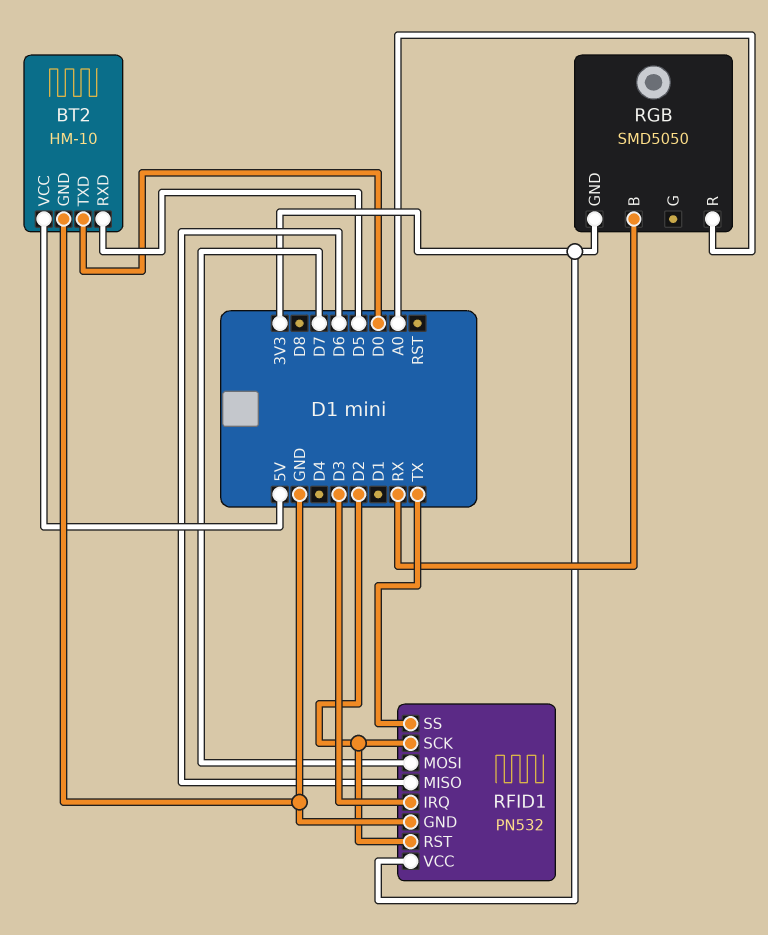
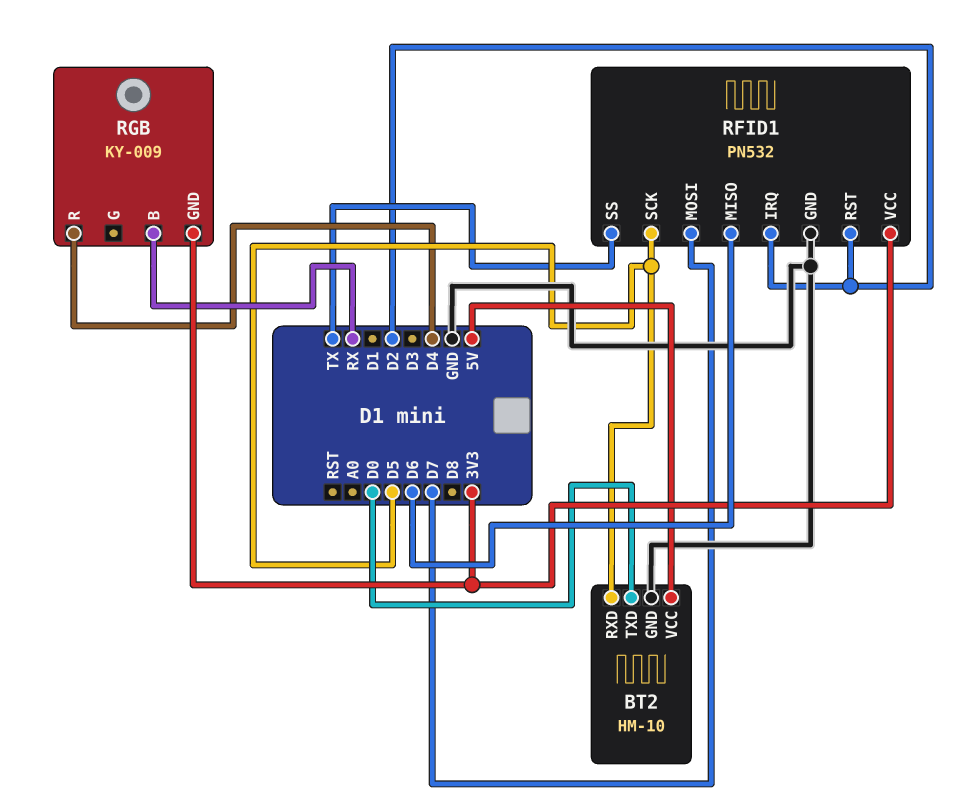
RFID1 pin IRQ: D3 -> D2
RFID1 pin SCK: D2 -> D5
RGB: SMD5050 -> KY-009
RGB pin R: A0 -> D4

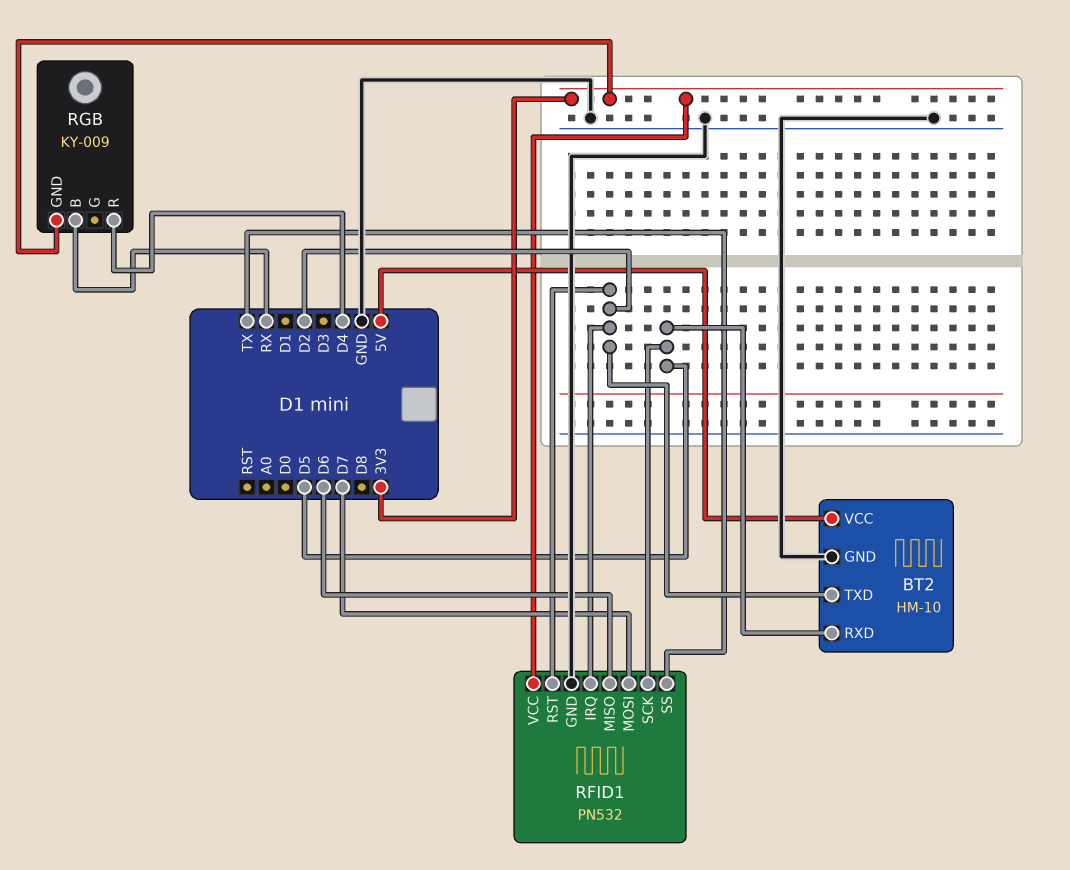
BT2 pin TXD: D0 -> D2

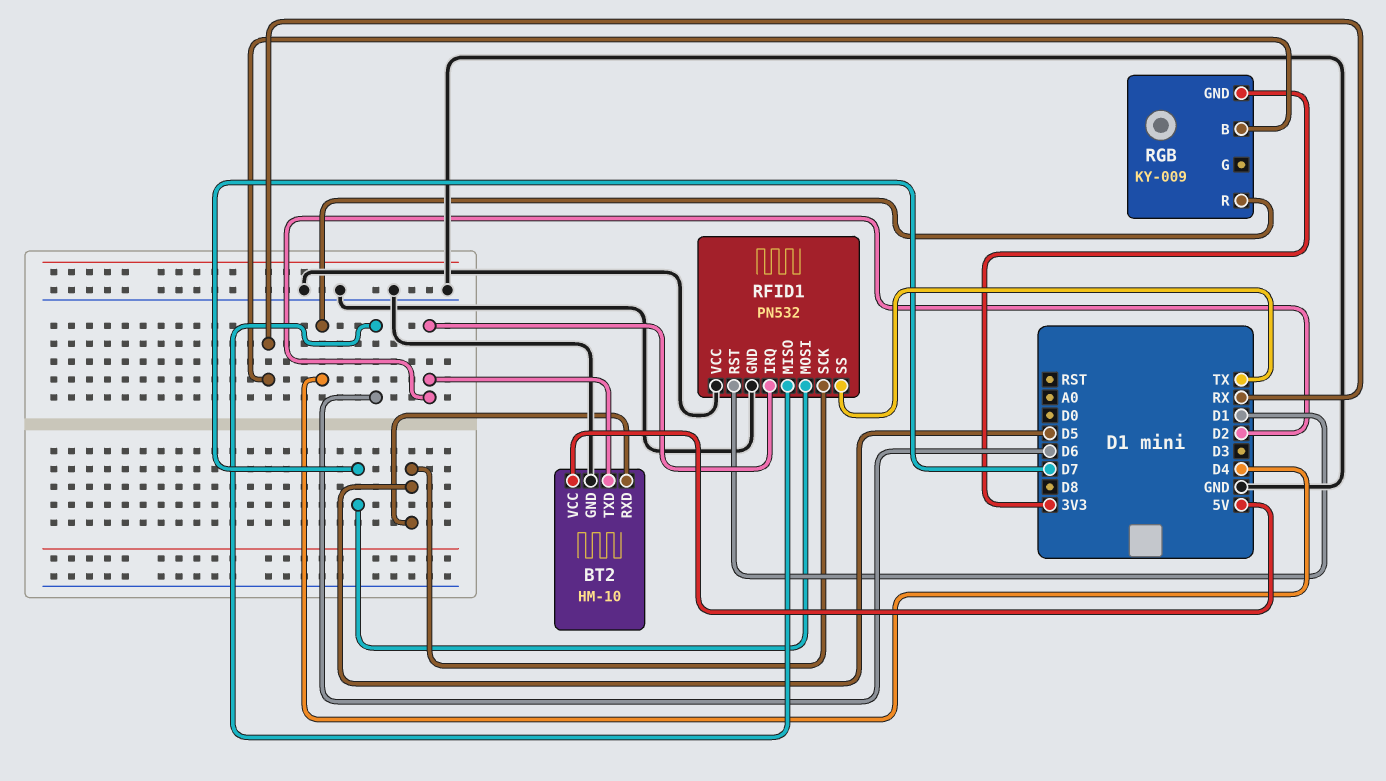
RFID1 pin RST: D2 -> D1
RFID1 pin VCC: 3V3 -> GND

